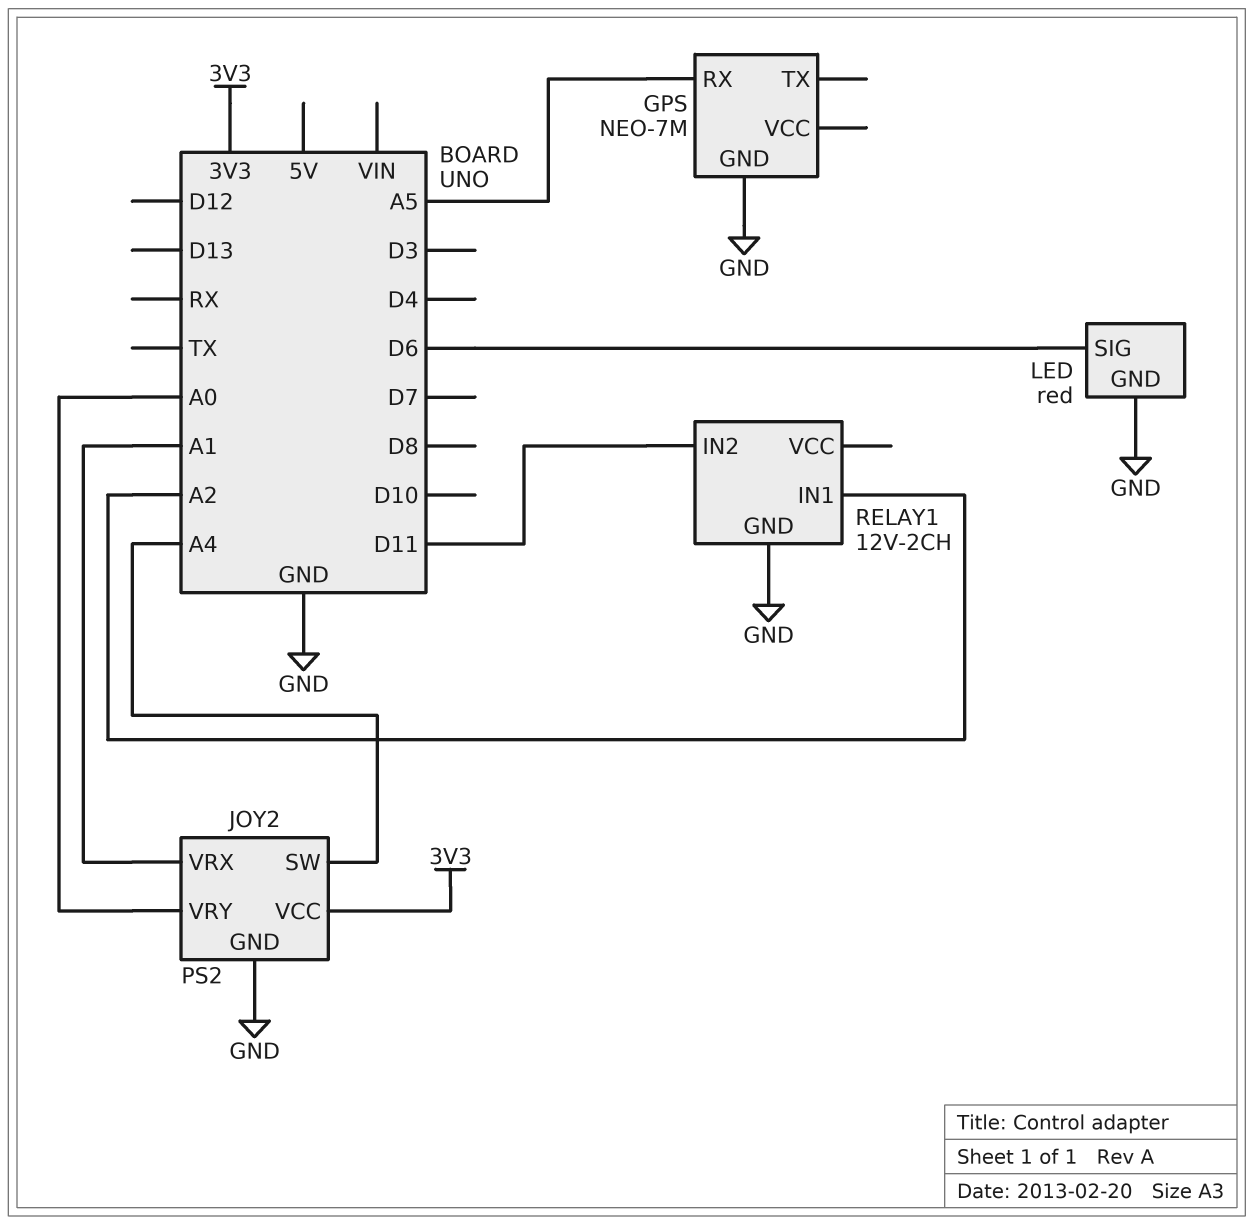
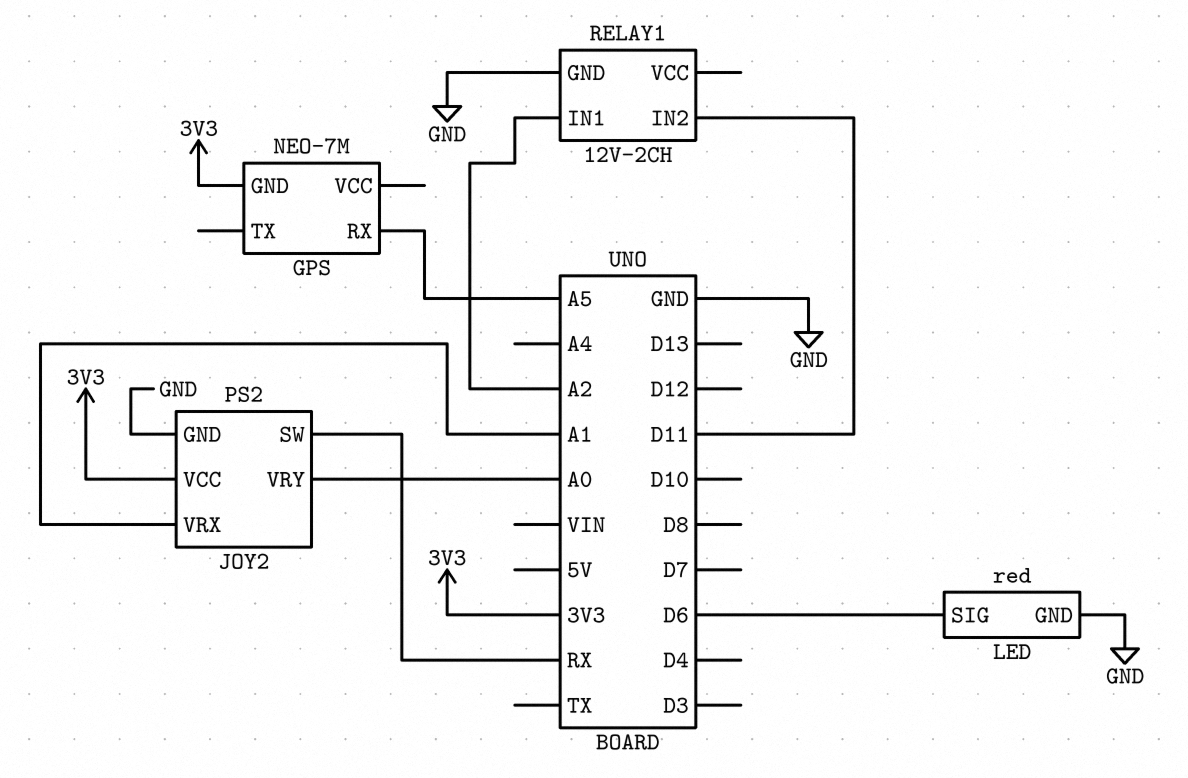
GPS pin GND: GND -> 3V3
JOY2 pin SW: A4 -> RX

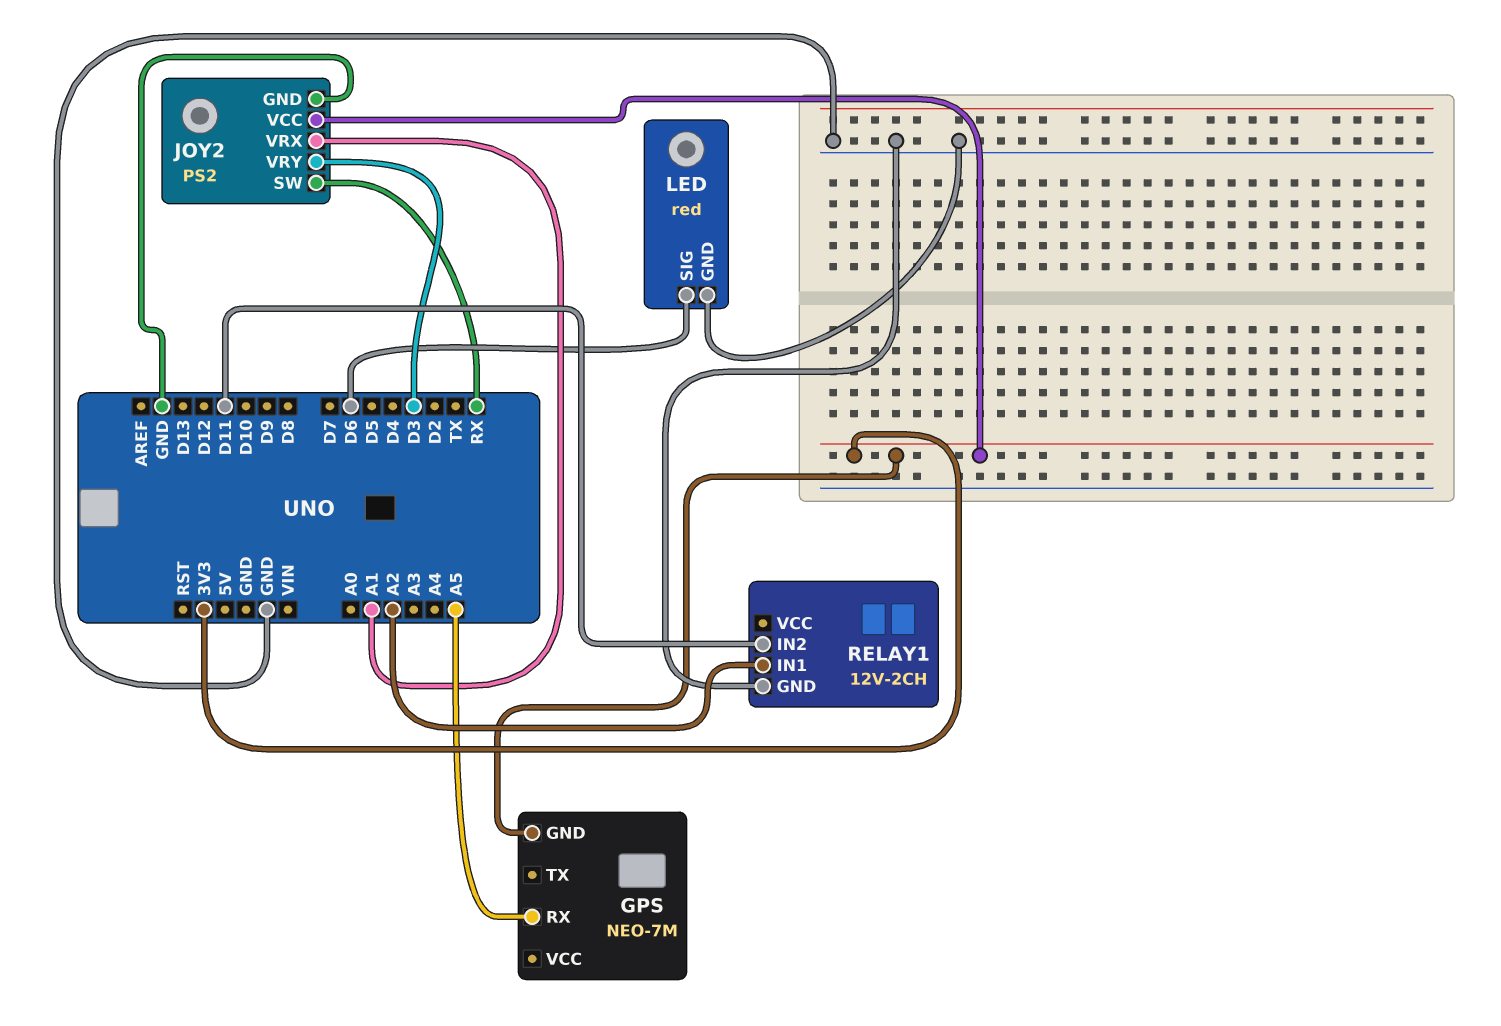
JOY2 pin VRY: A0 -> D3

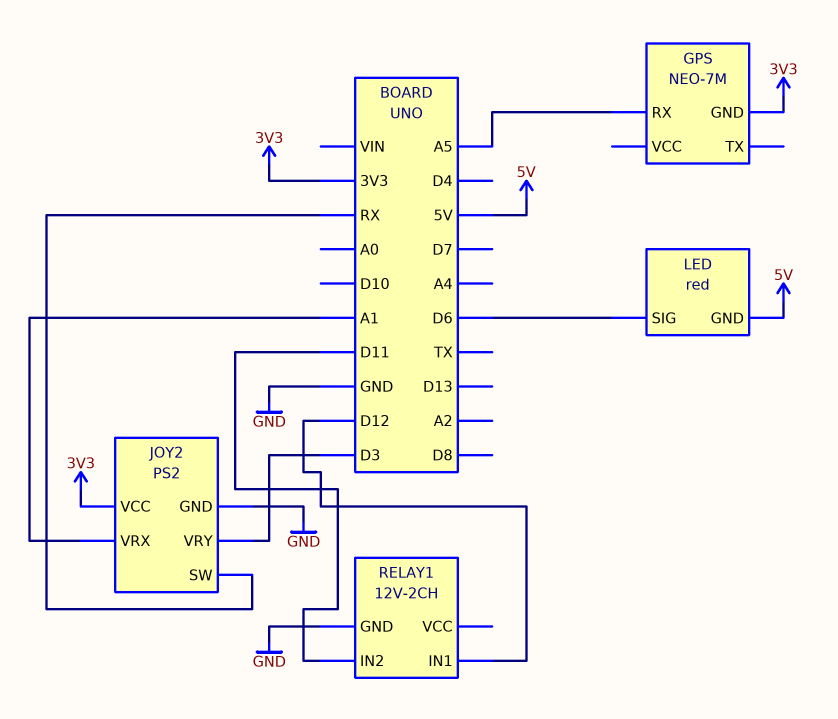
LED pin GND: GND -> 5V
RELAY1 pin IN1: A2 -> D12

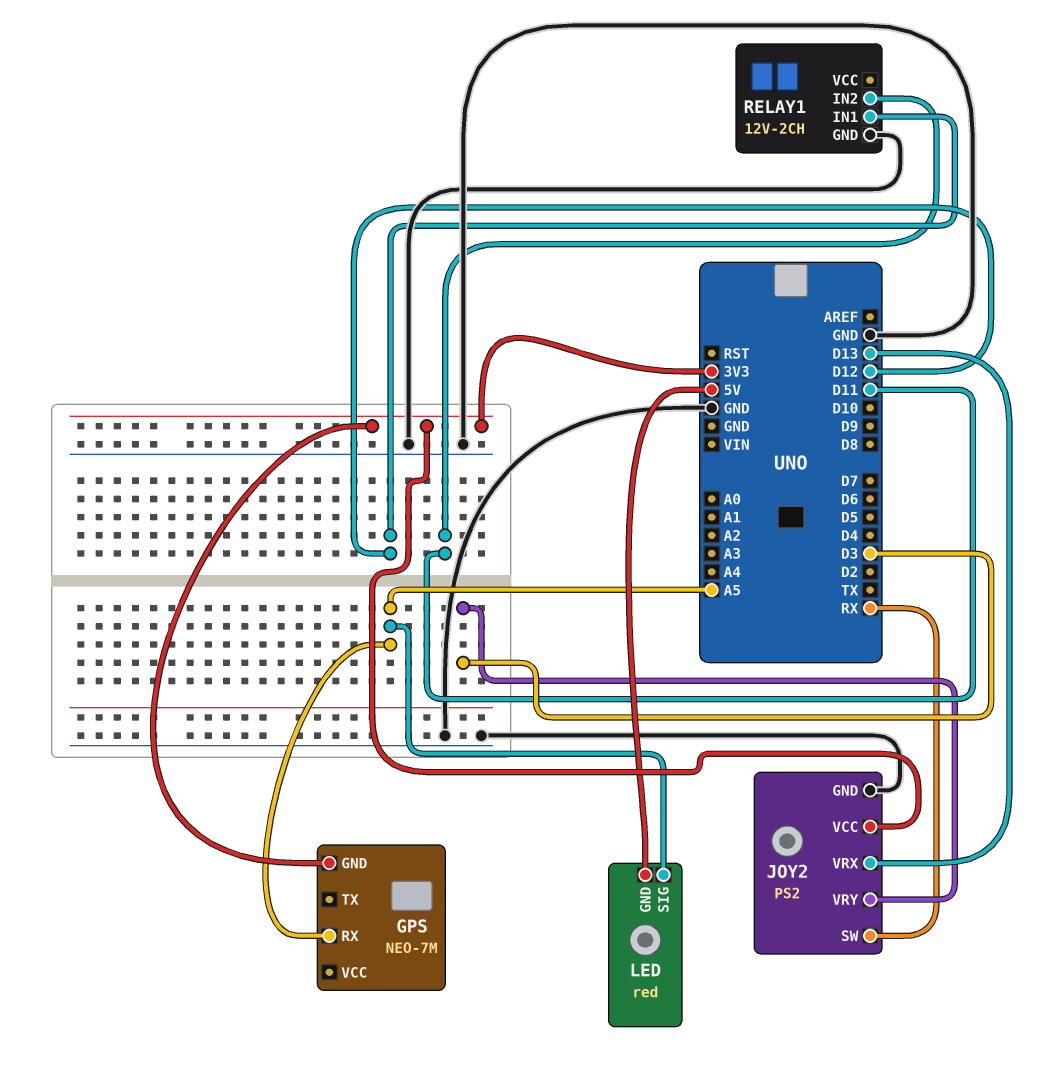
JOY2 pin VRX: A1 -> D13
LED pin SIG: D6 -> A5

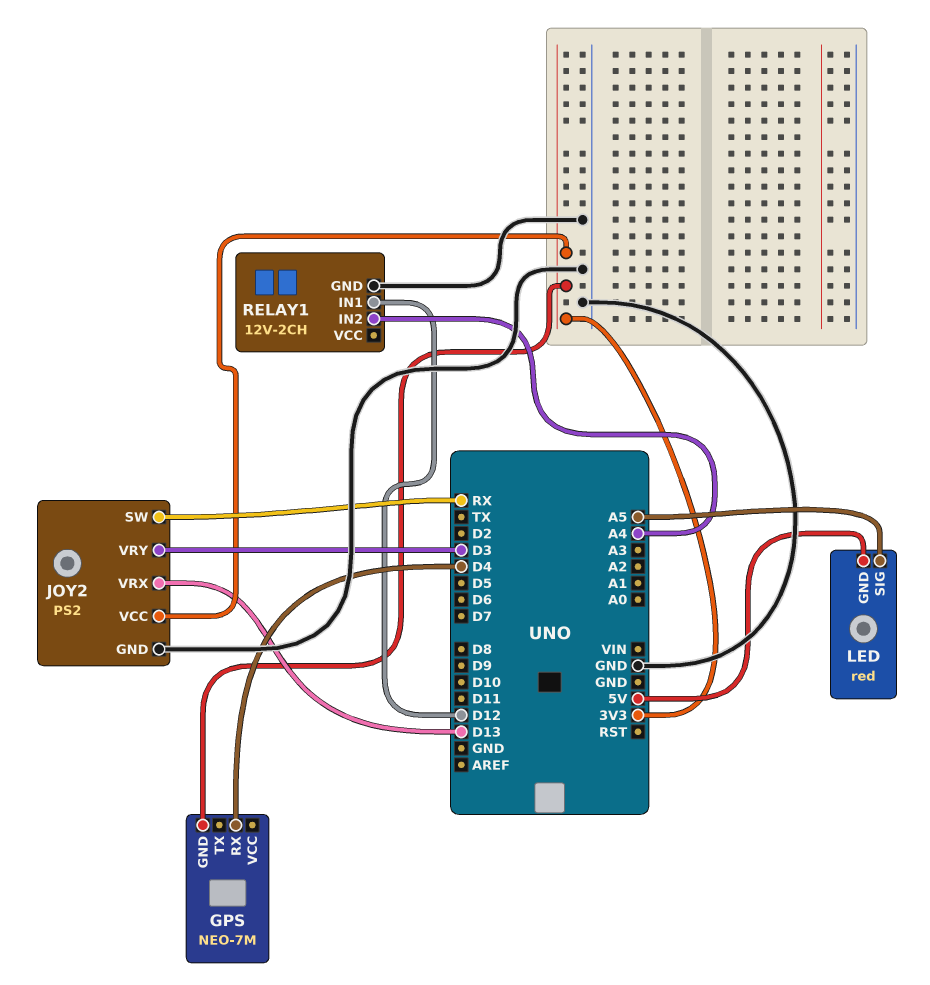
GPS pin RX: A5 -> D4
RELAY1 pin IN2: D11 -> A4

